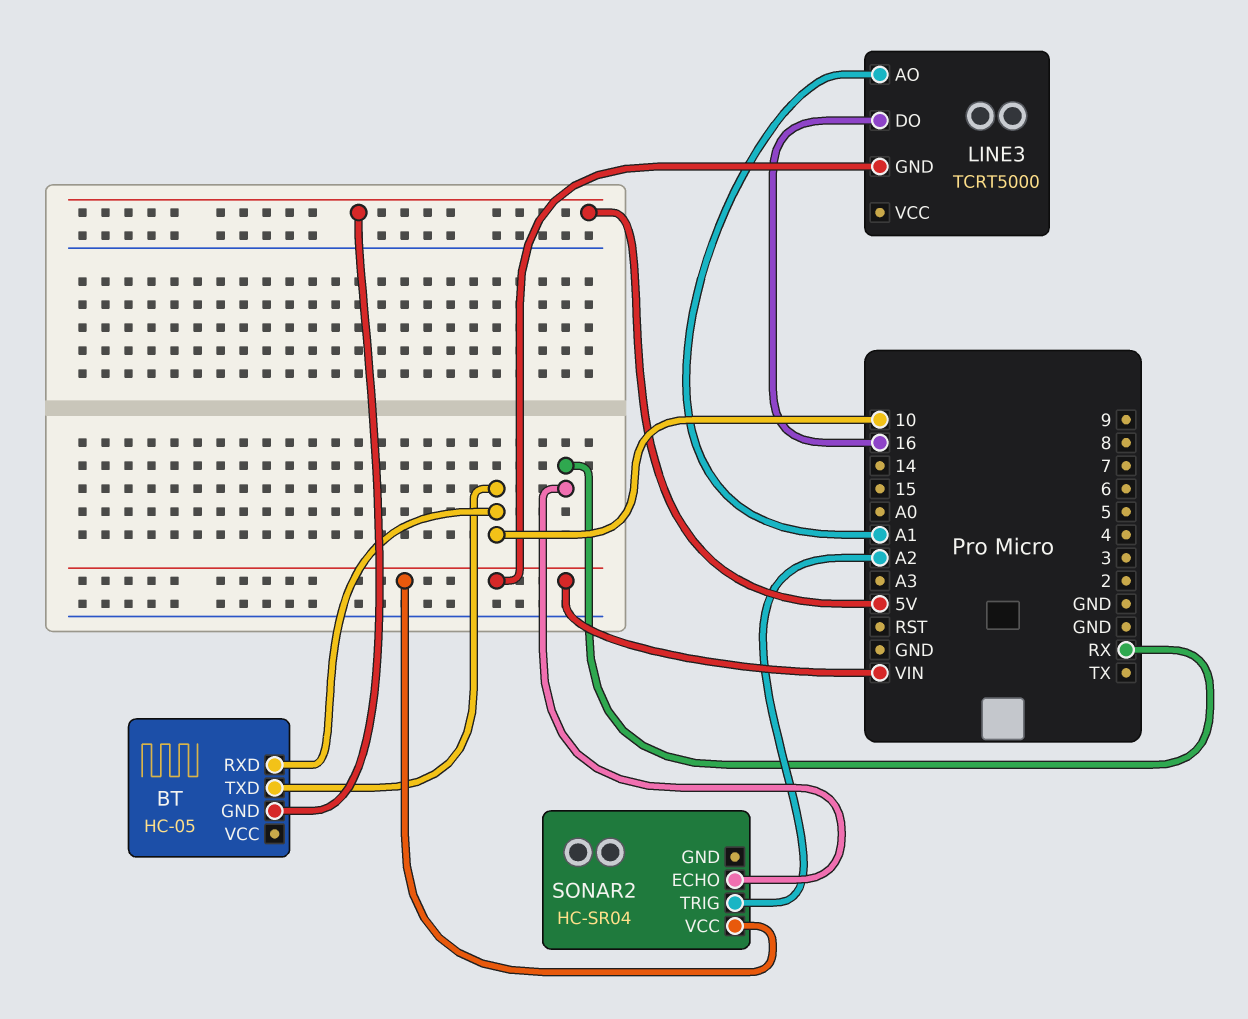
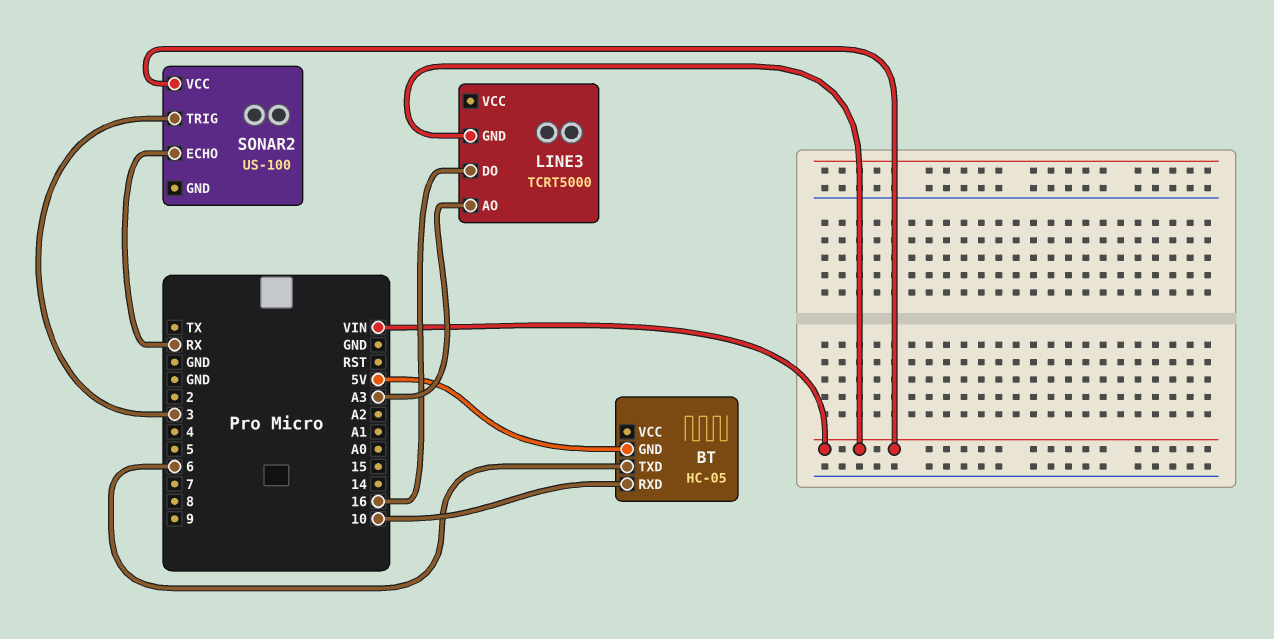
BT pin TXD: 10 -> 6
LINE3 pin AO: A1 -> A3
SONAR2: HC-SR04 -> US-100
SONAR2 pin TRIG: A2 -> 3

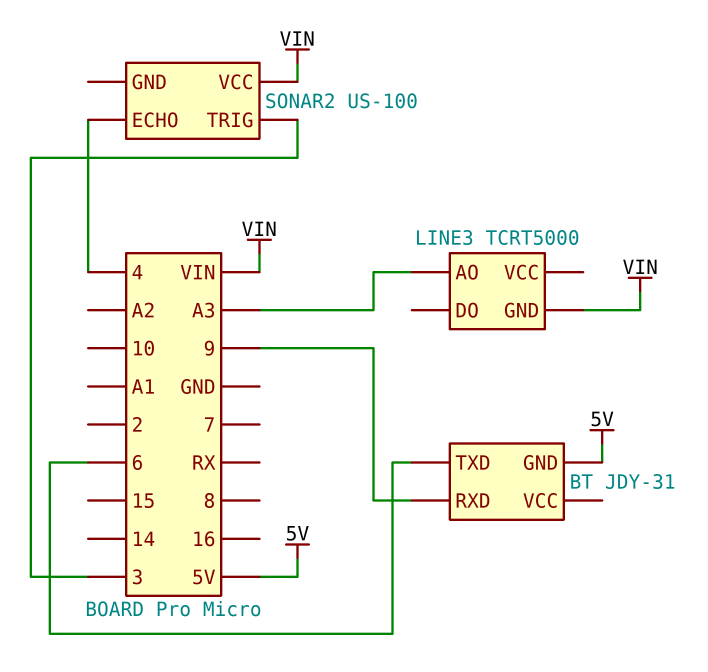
BT: HC-05 -> JDY-31
BT pin RXD: 10 -> 9
LINE3 pin DO: 16 -> none
SONAR2 pin ECHO: RX -> 4

